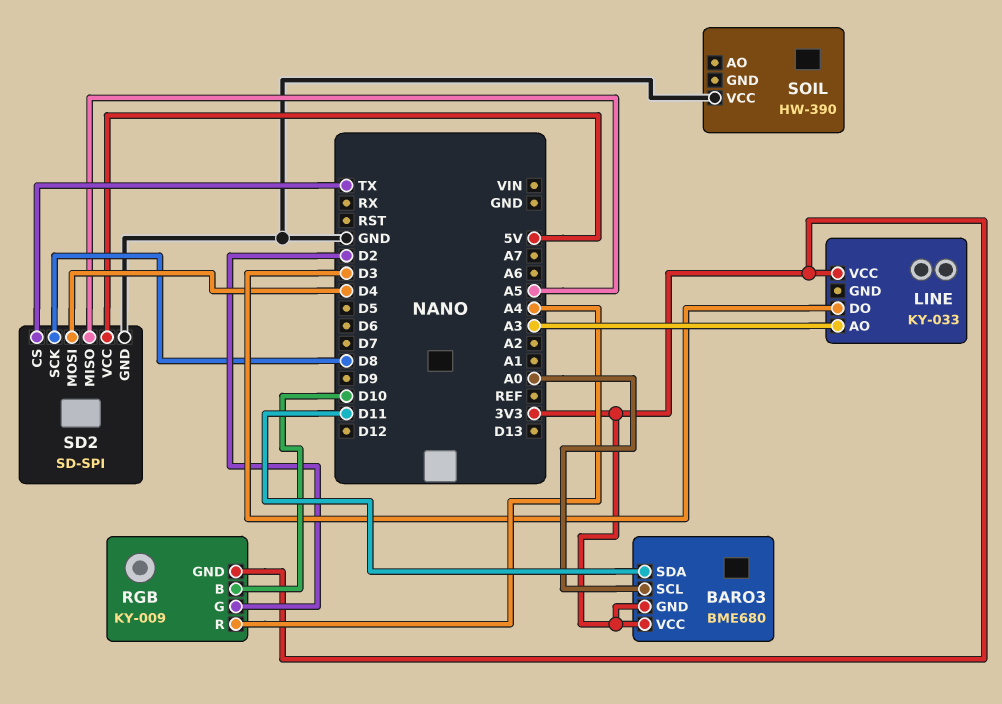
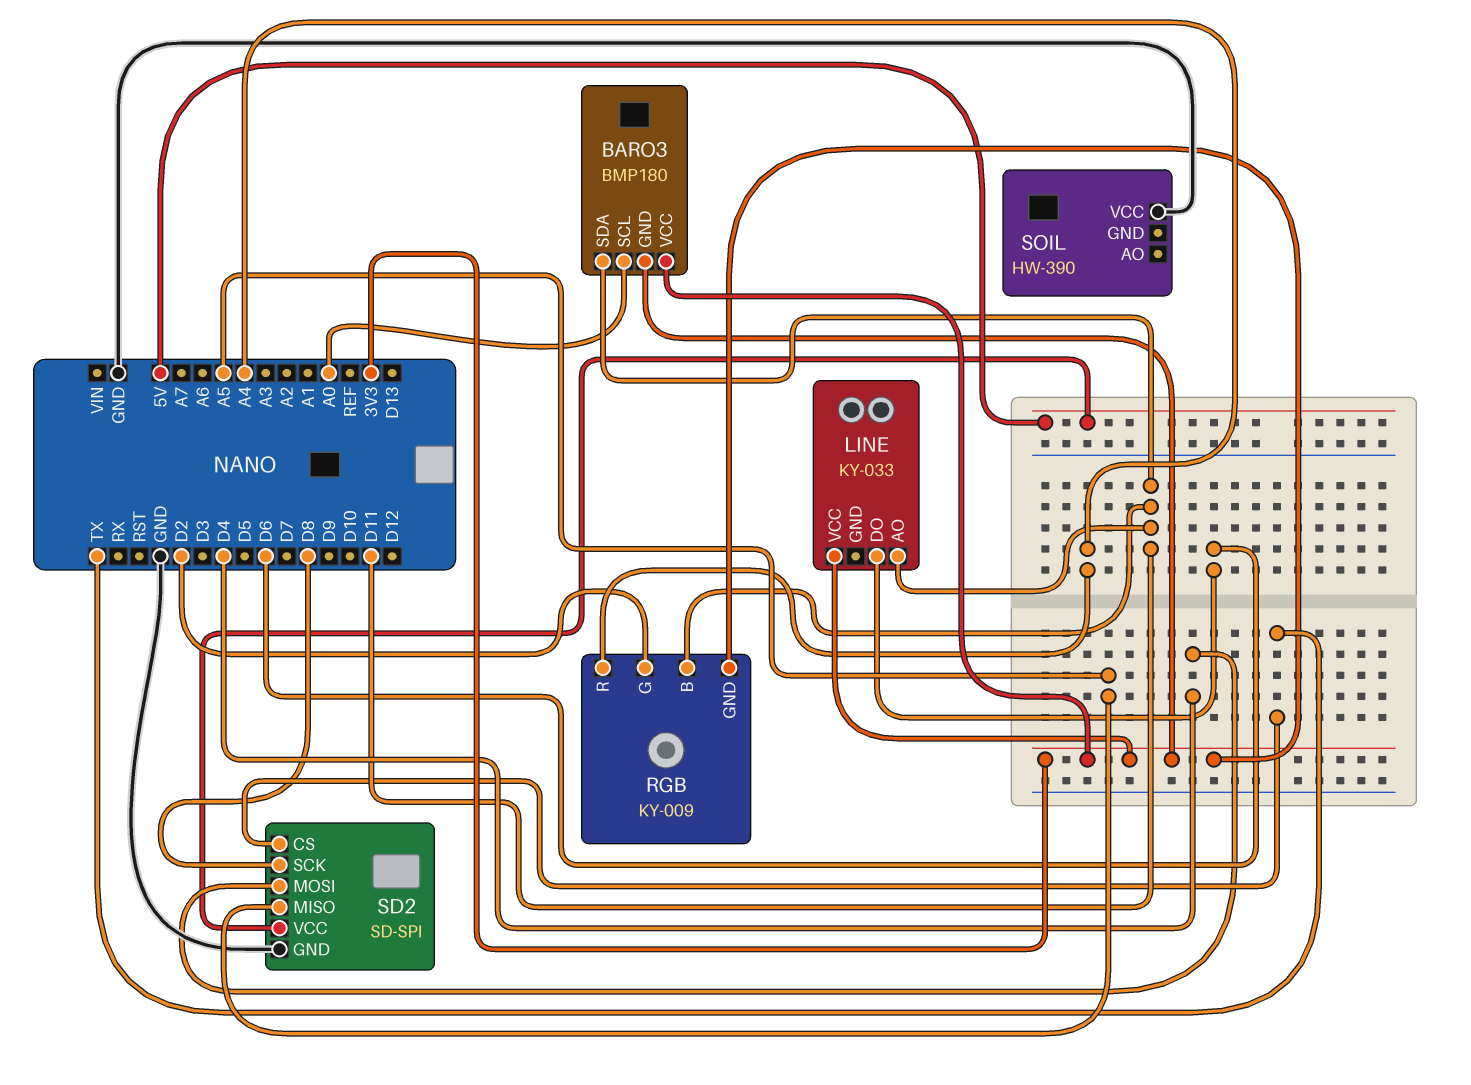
BARO3: BME680 -> BMP180
LINE pin AO: A3 -> D11
LINE pin DO: D3 -> D6
RGB pin B: D10 -> D11

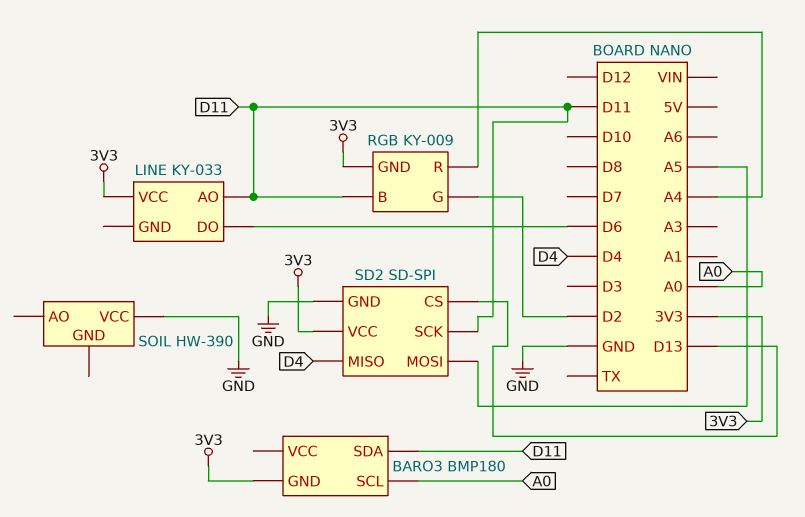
BARO3 pin VCC: 3V3 -> none
SD2 pin CS: TX -> D13
SD2 pin MISO: A5 -> D4
SD2 pin MOSI: D4 -> A5
SD2 pin SCK: D8 -> D11
SD2 pin VCC: 5V -> 3V3

